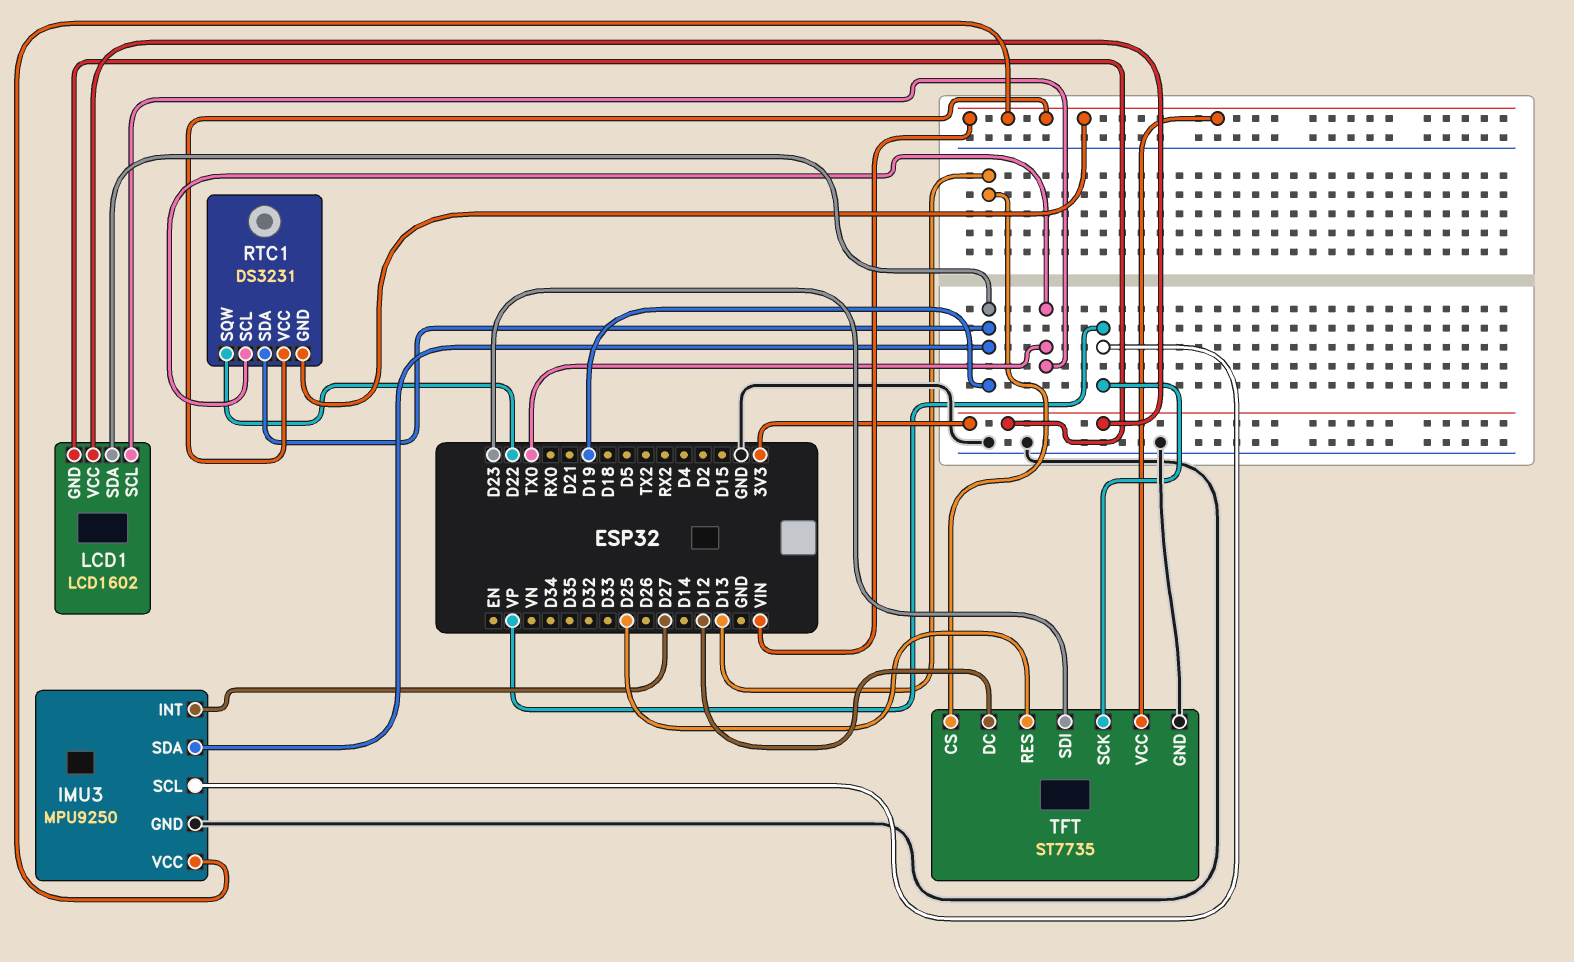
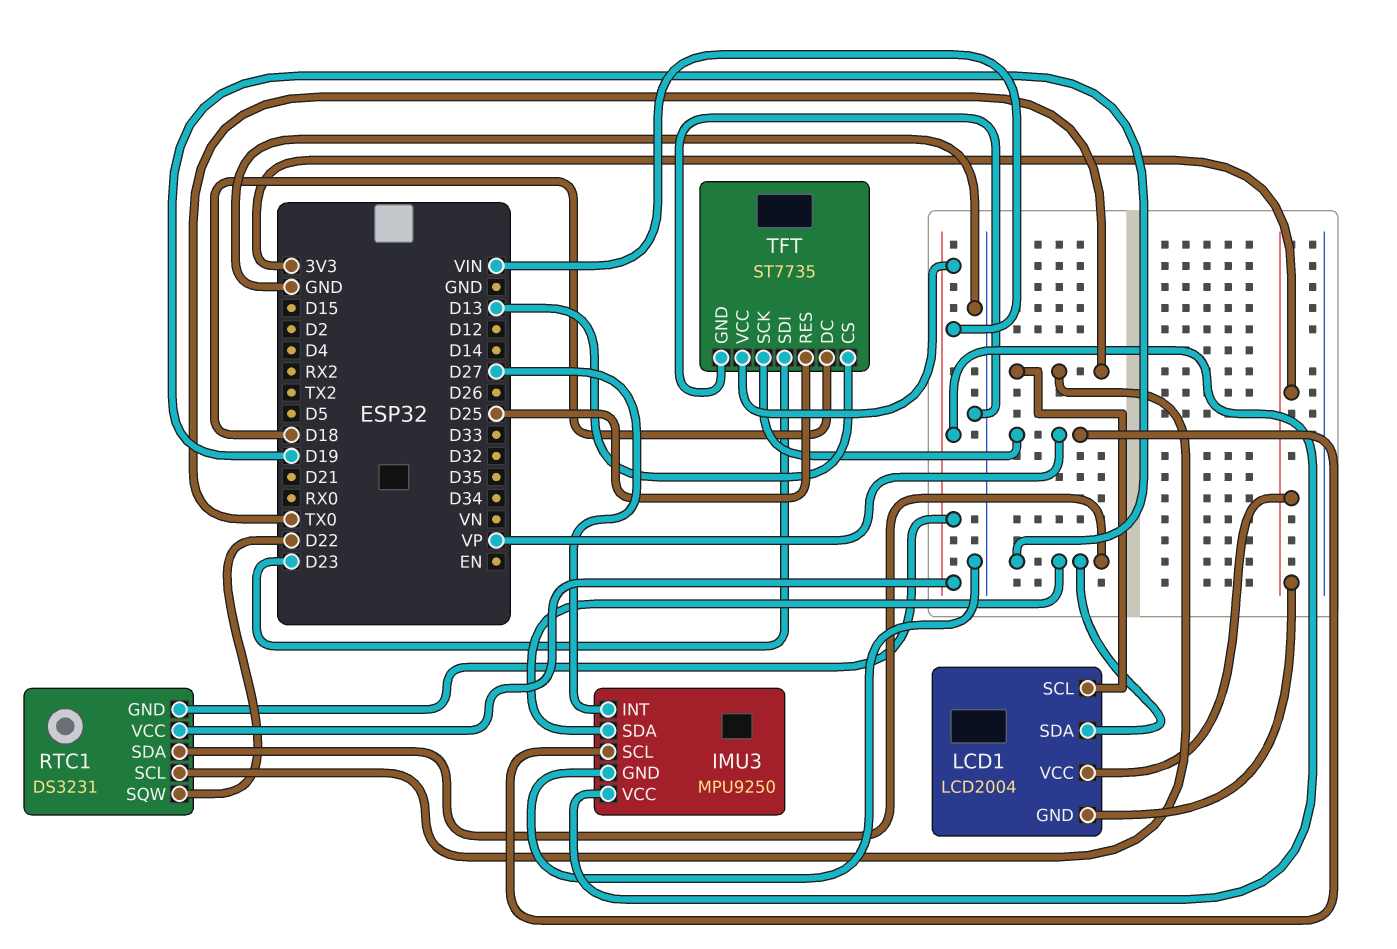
LCD1: LCD1602 -> LCD2004
TFT pin DC: D12 -> D18

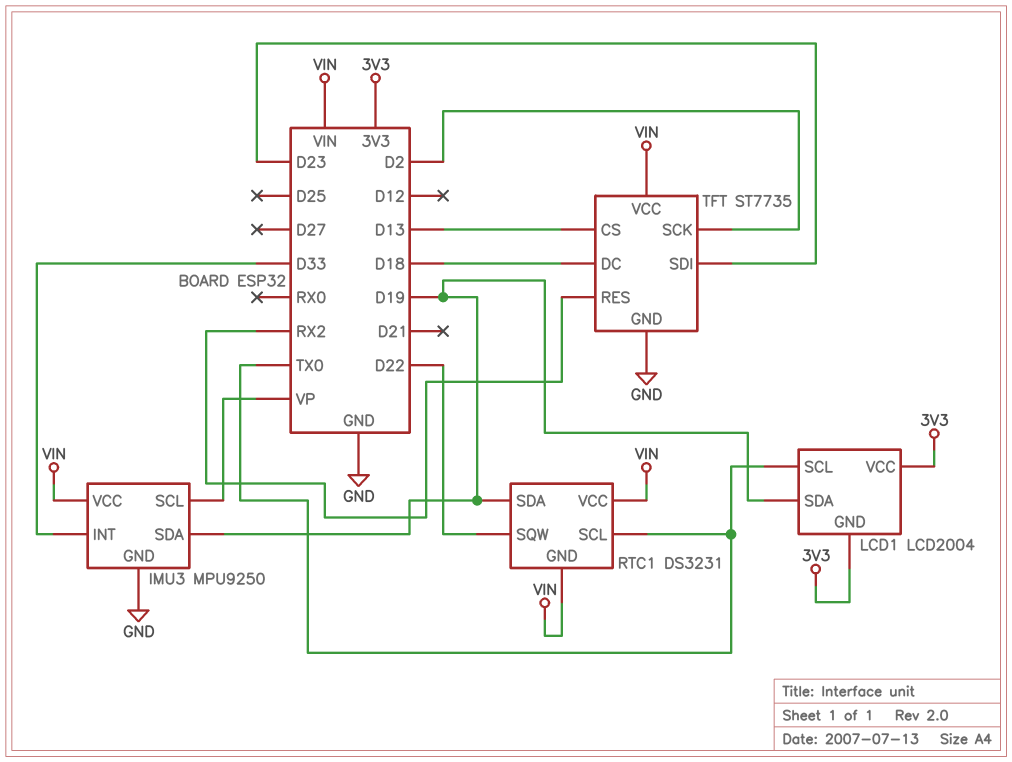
IMU3 pin INT: D27 -> D33
TFT pin RES: D25 -> RX2
TFT pin SCK: VP -> D2

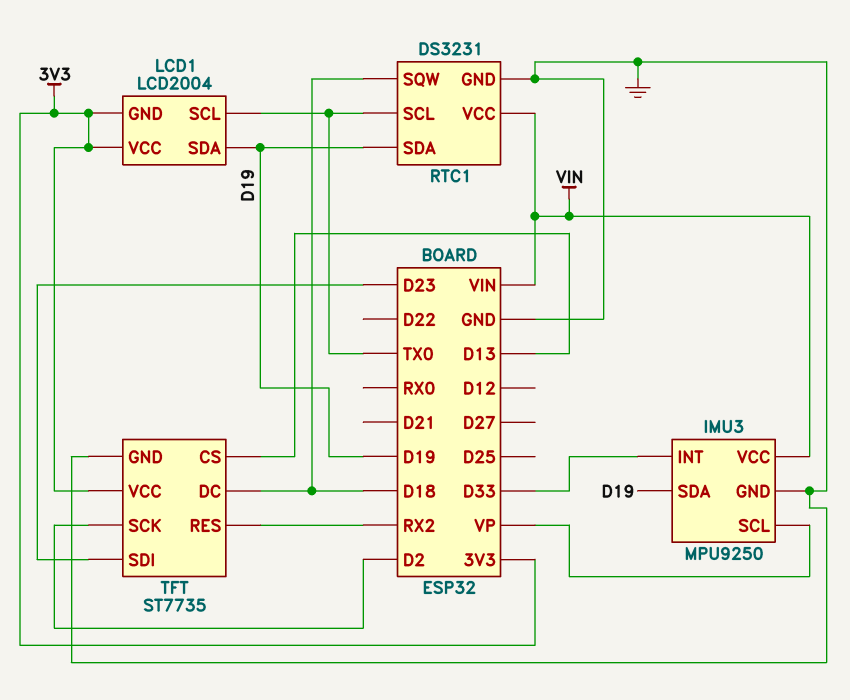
RTC1 pin GND: VIN -> GND
RTC1 pin SQW: D22 -> D18
TFT pin VCC: VIN -> 3V3

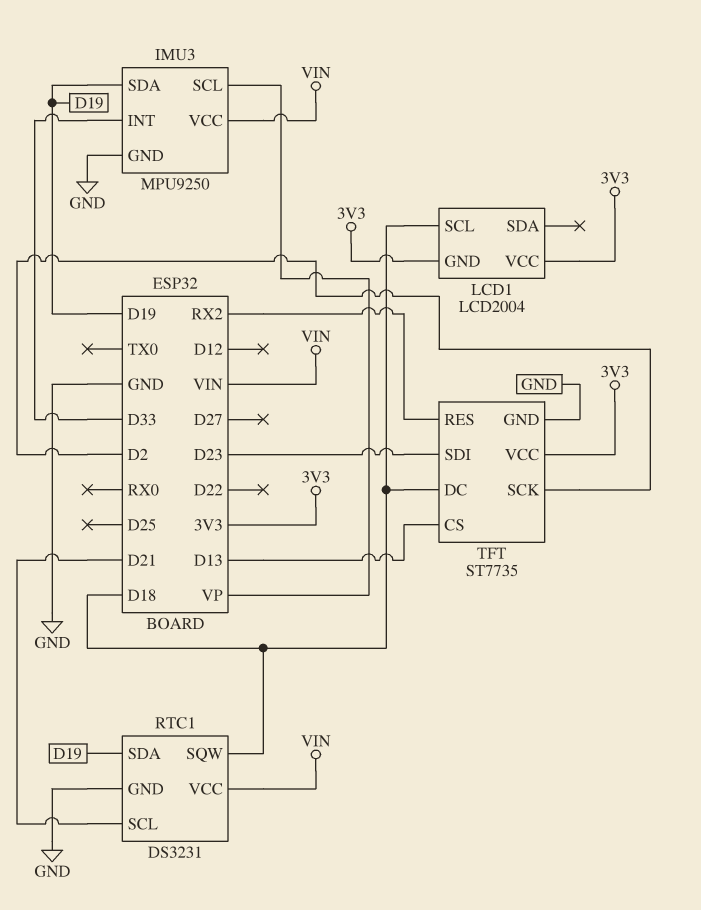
LCD1 pin SCL: TX0 -> D18
LCD1 pin SDA: D19 -> none
RTC1 pin SCL: TX0 -> D21

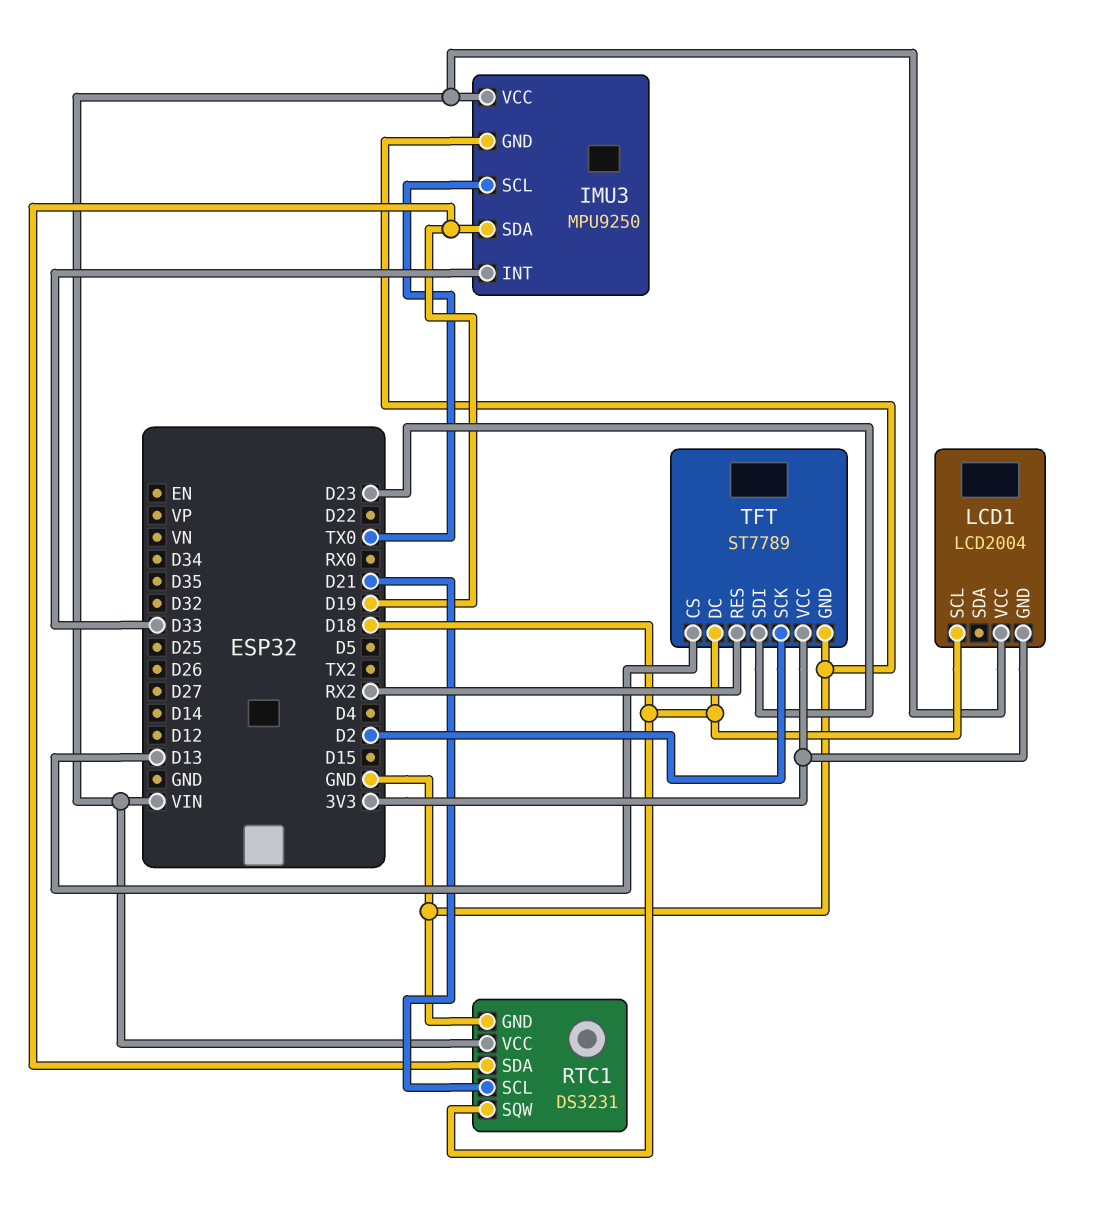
IMU3 pin SCL: VP -> TX0
LCD1 pin VCC: 3V3 -> VIN
TFT: ST7735 -> ST7789

